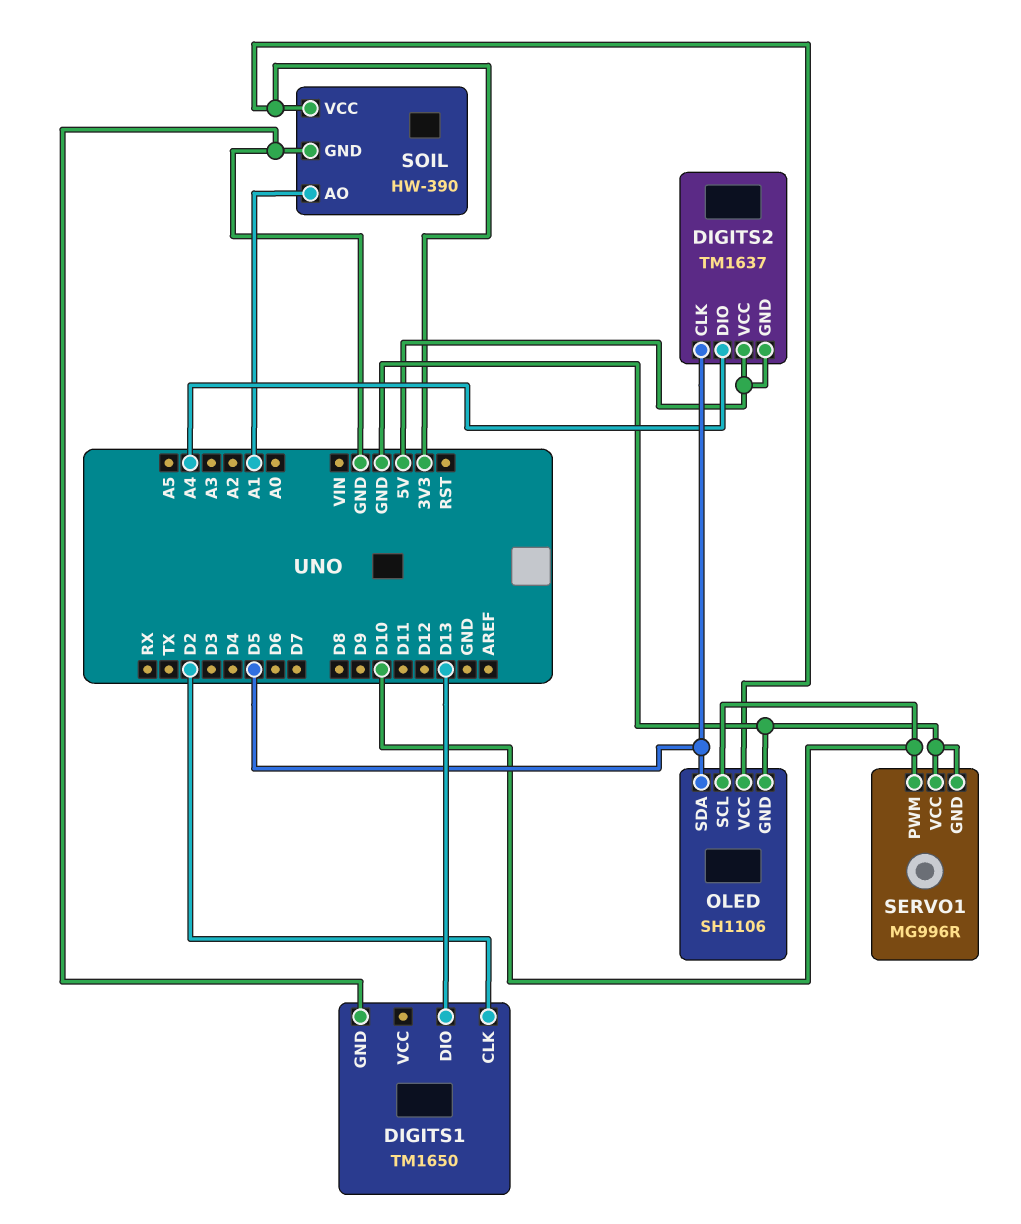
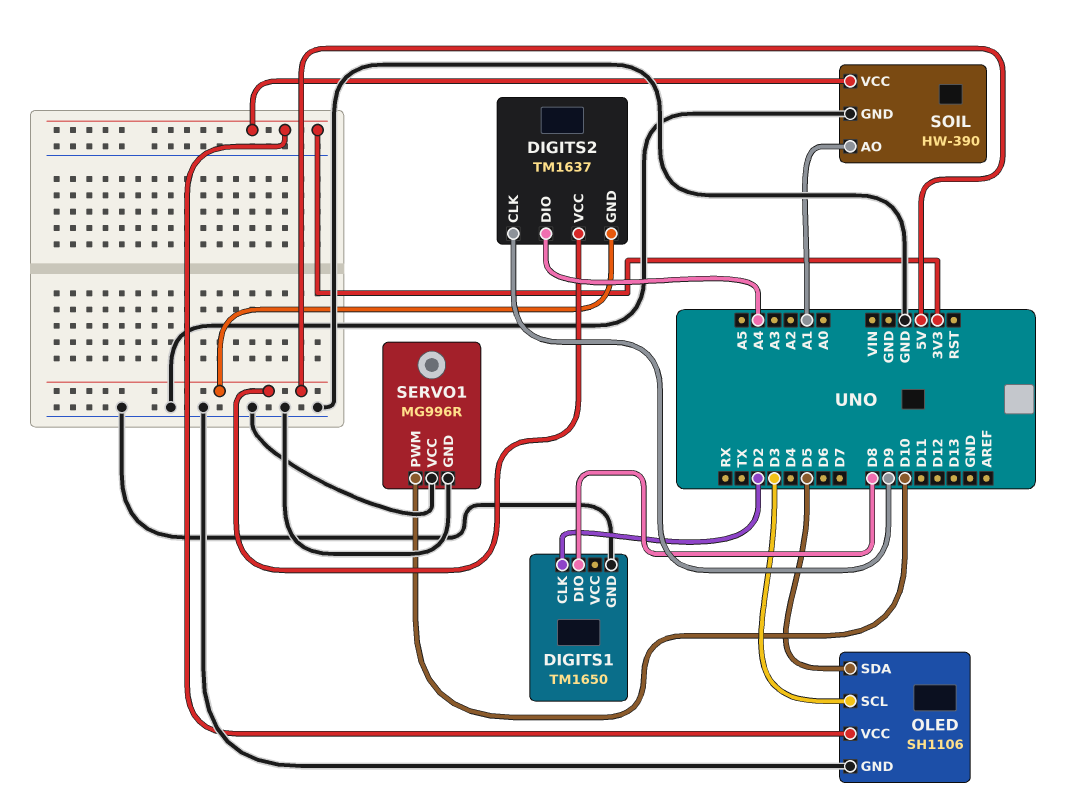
DIGITS1 pin DIO: D13 -> D8
DIGITS2 pin CLK: D5 -> D9
OLED pin SCL: D10 -> D3

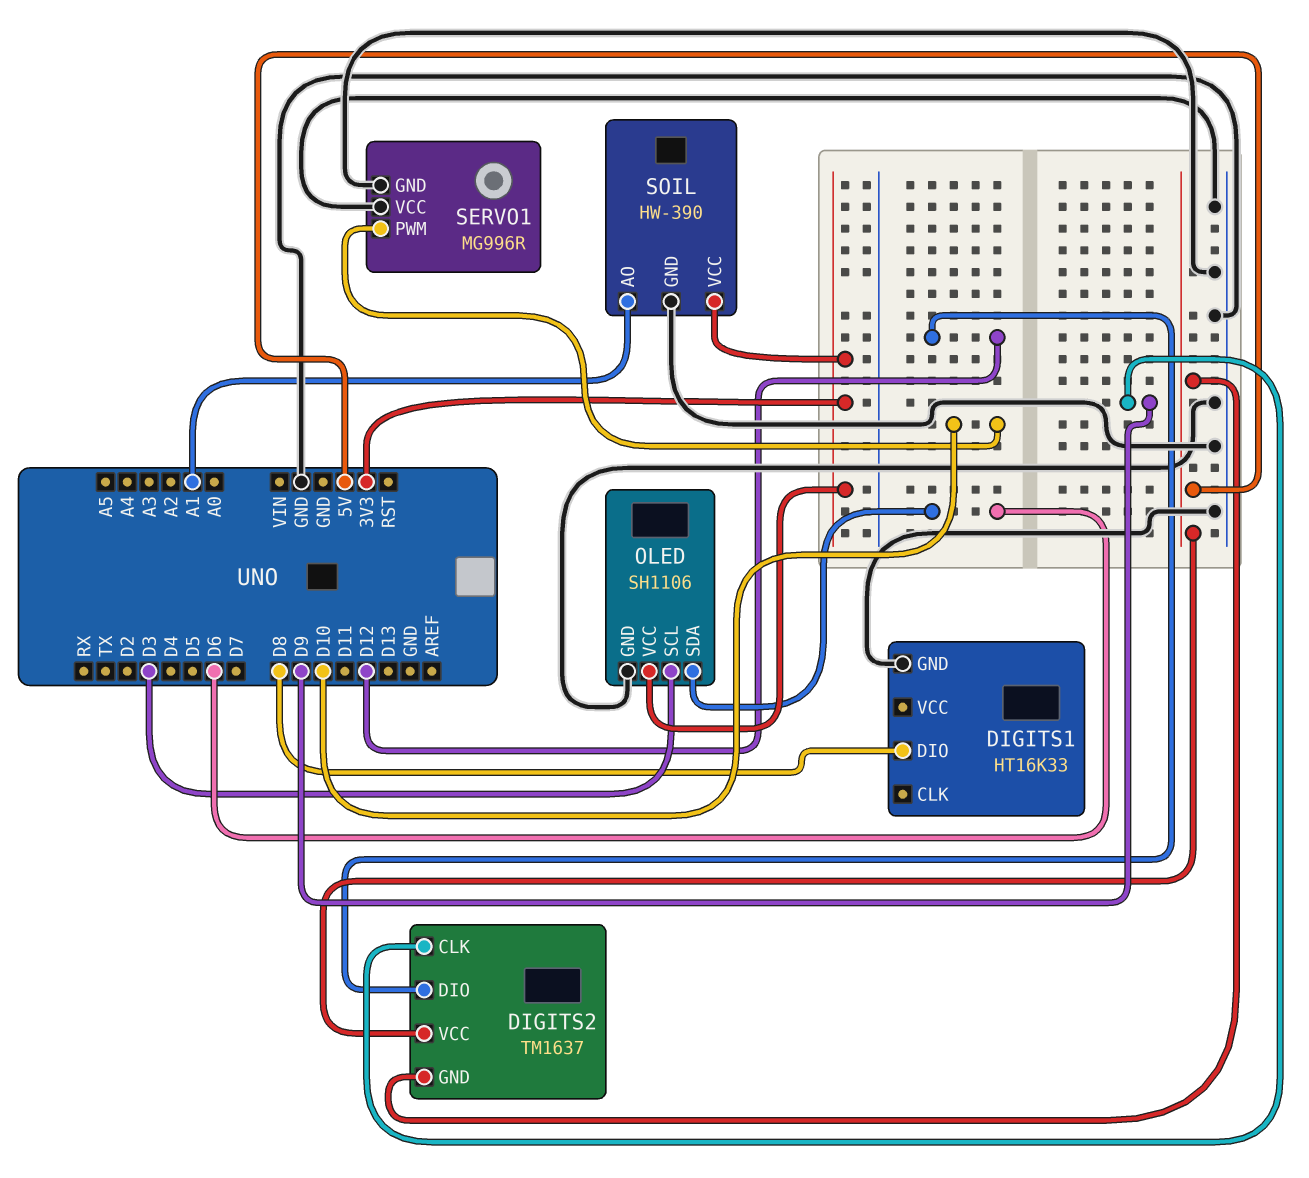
DIGITS1: TM1650 -> HT16K33
DIGITS1 pin CLK: D2 -> none
DIGITS2 pin DIO: A4 -> D12
OLED pin SDA: D5 -> D6

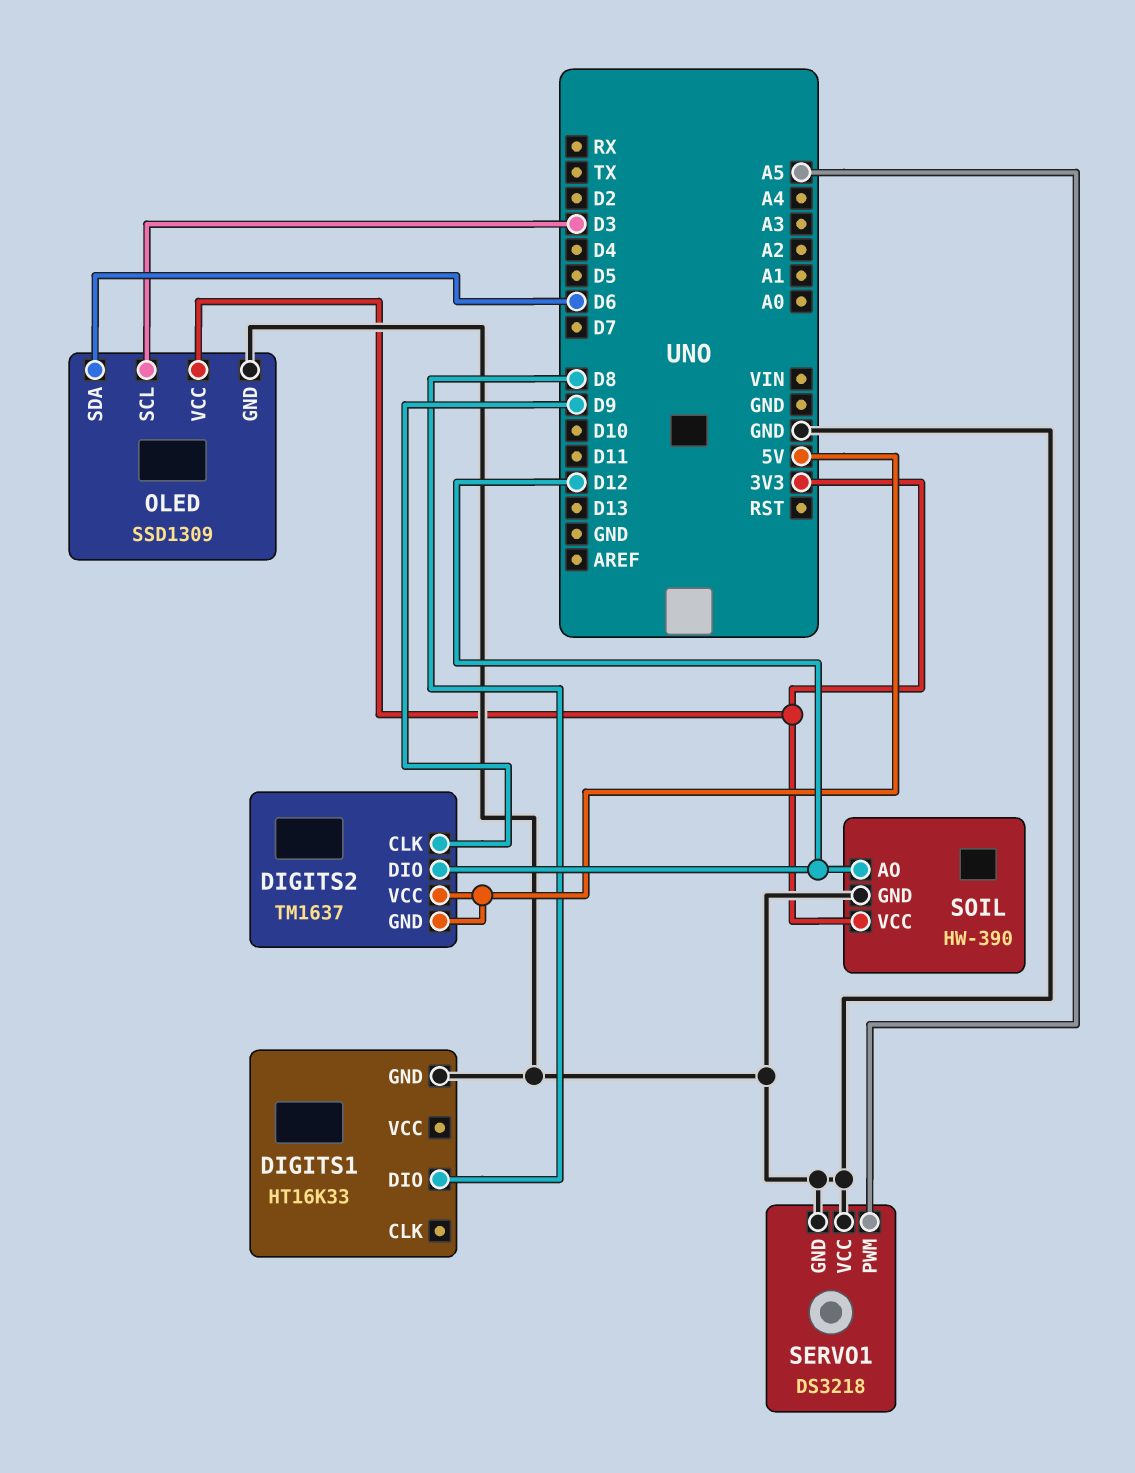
OLED: SH1106 -> SSD1309
SERVO1: MG996R -> DS3218
SERVO1 pin PWM: D10 -> A5
SOIL pin AO: A1 -> D12

